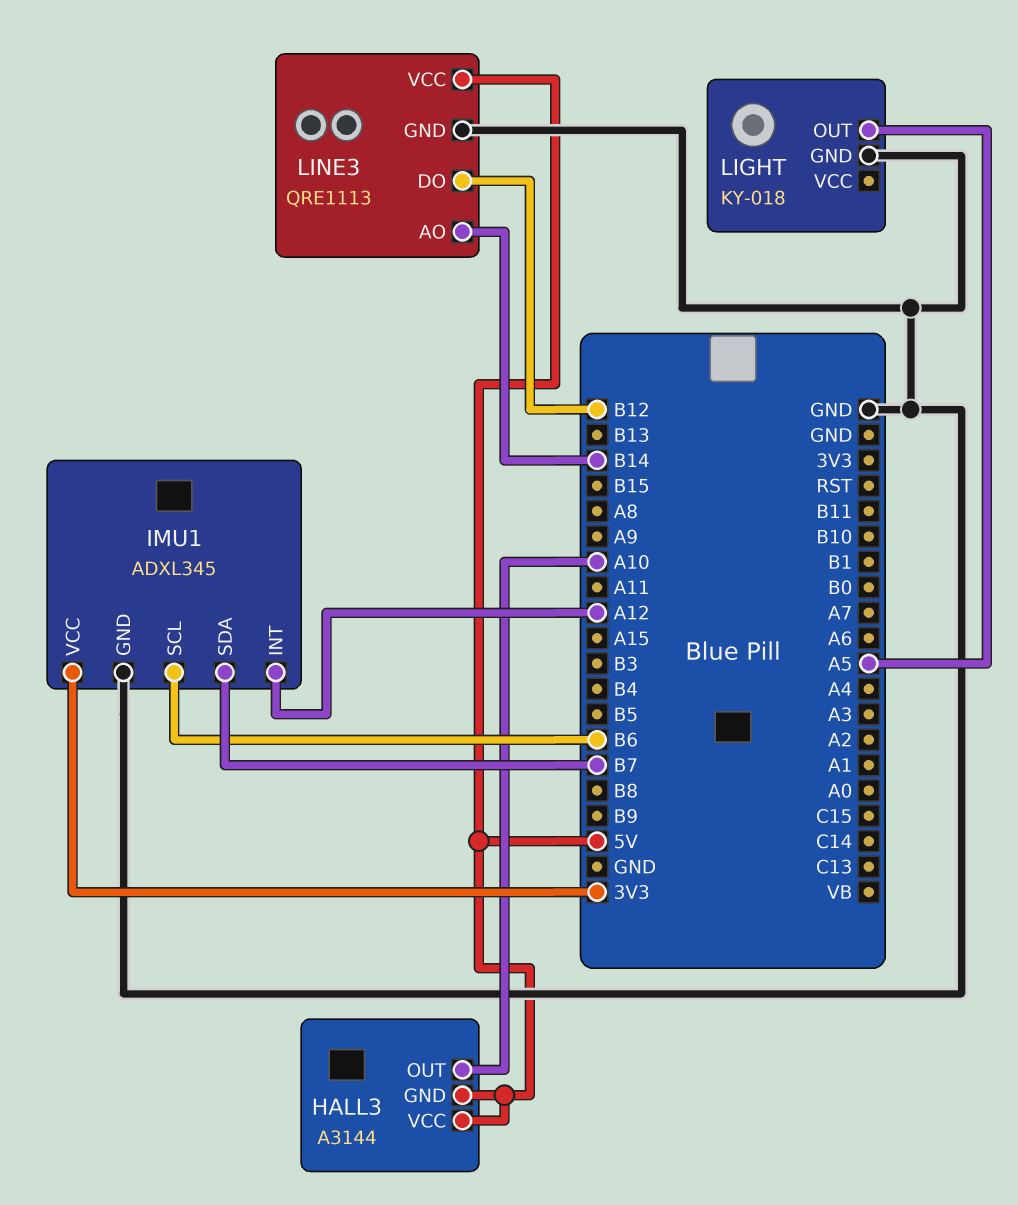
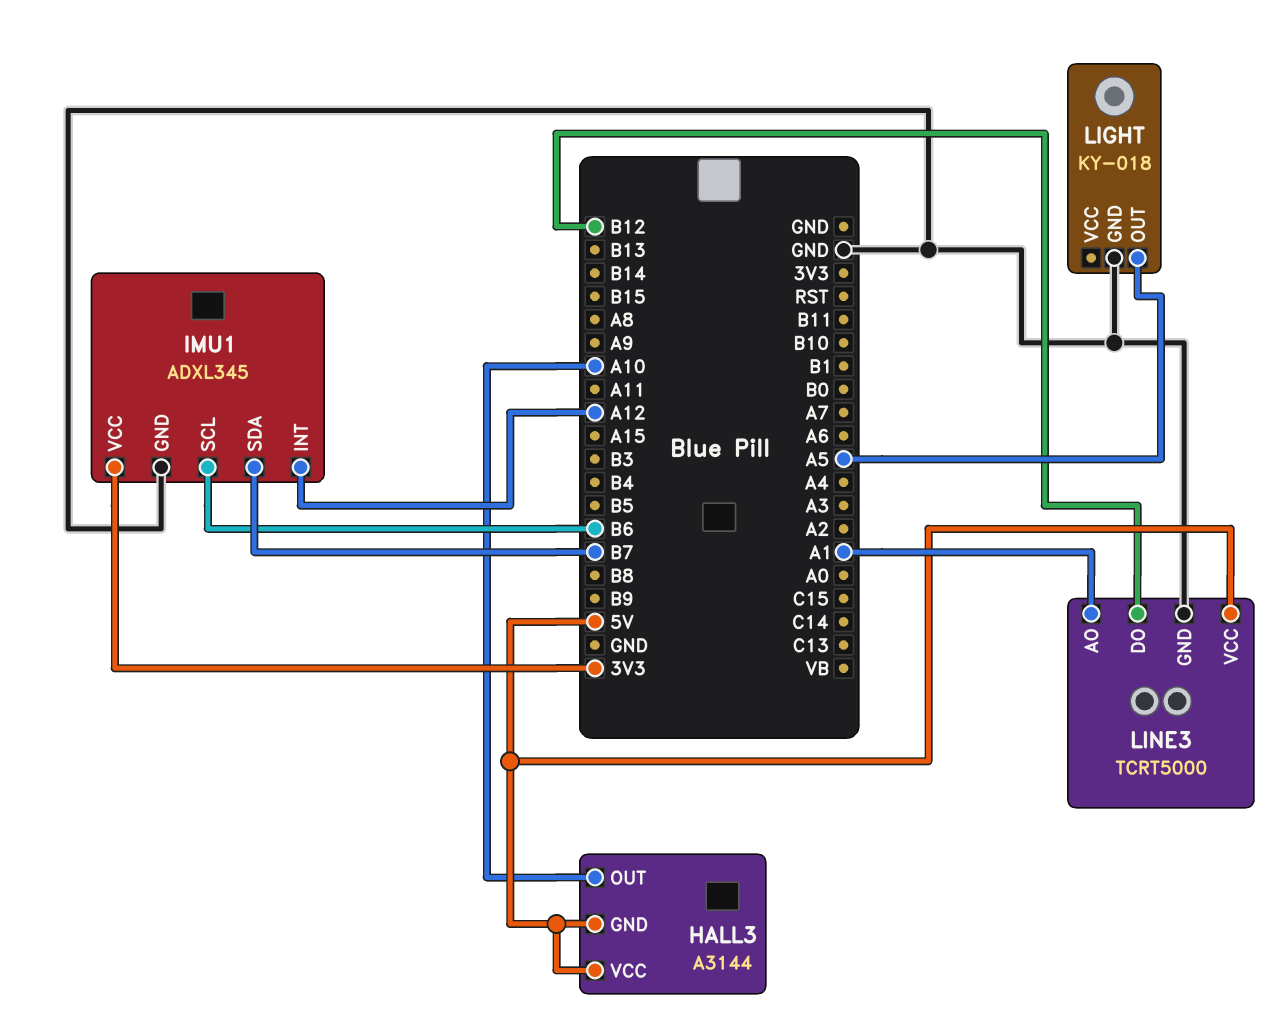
LINE3: QRE1113 -> TCRT5000
LINE3 pin AO: B14 -> A1

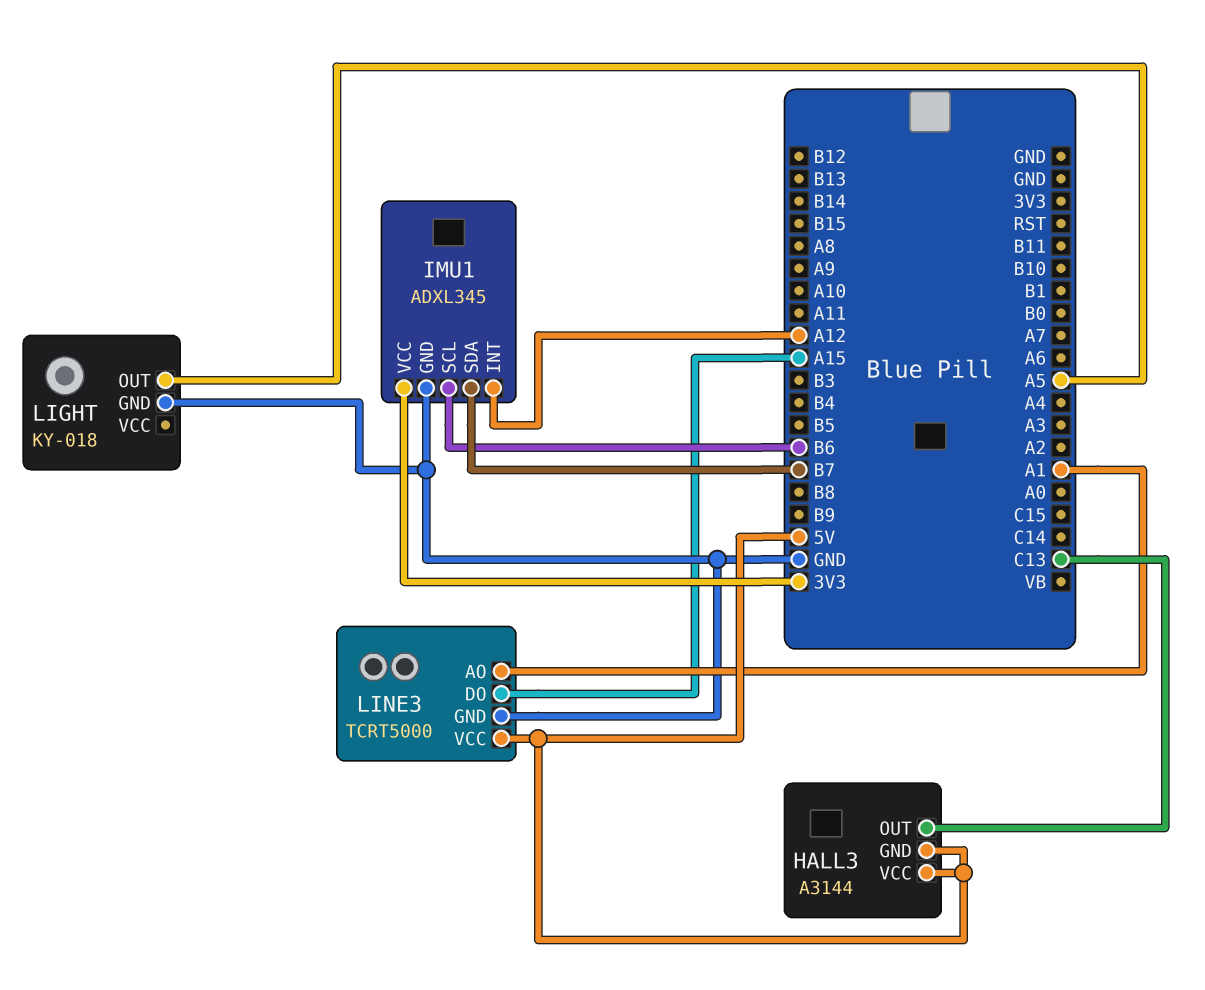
HALL3 pin OUT: A10 -> C13
LINE3 pin DO: B12 -> A15

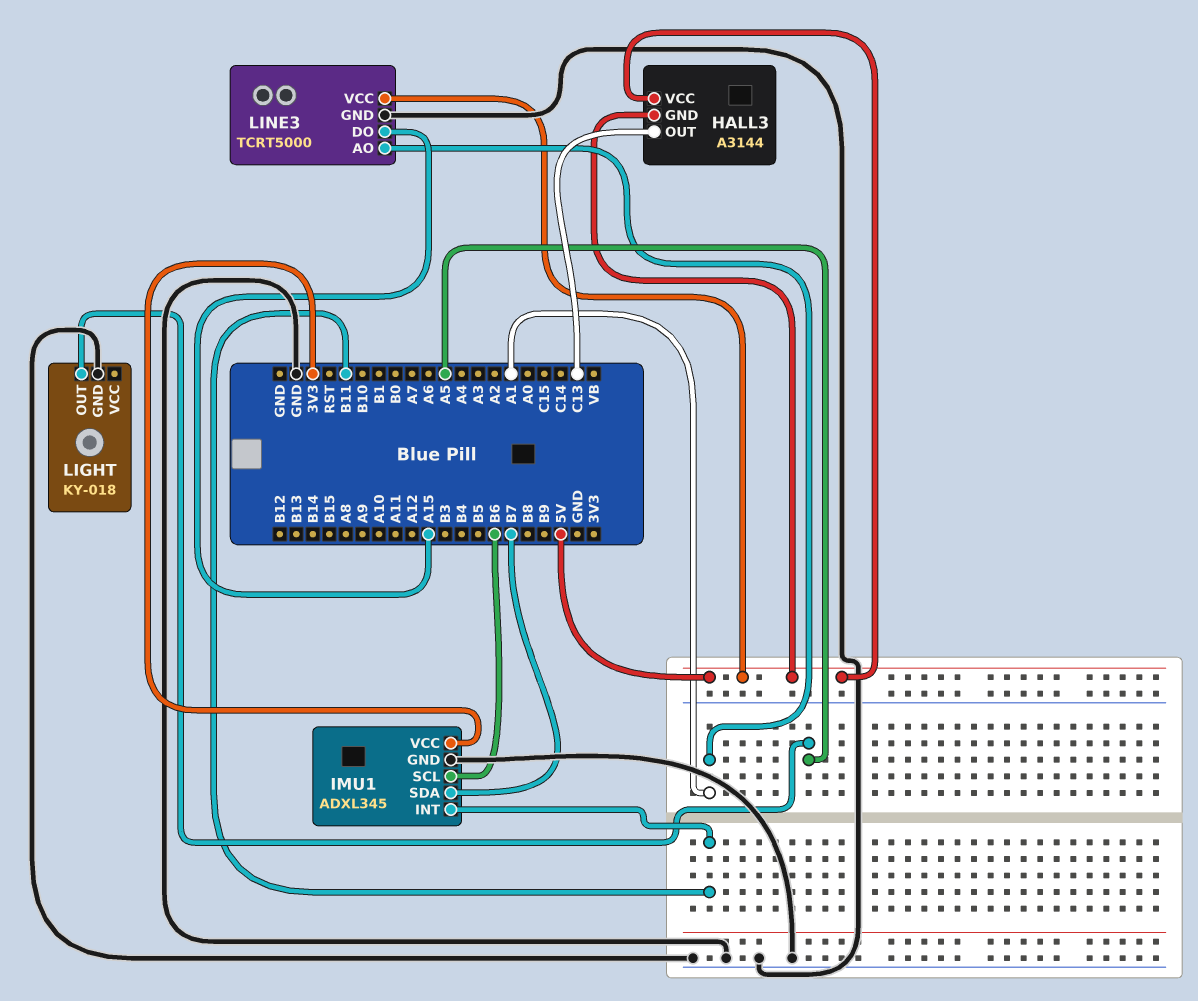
IMU1 pin INT: A12 -> B11

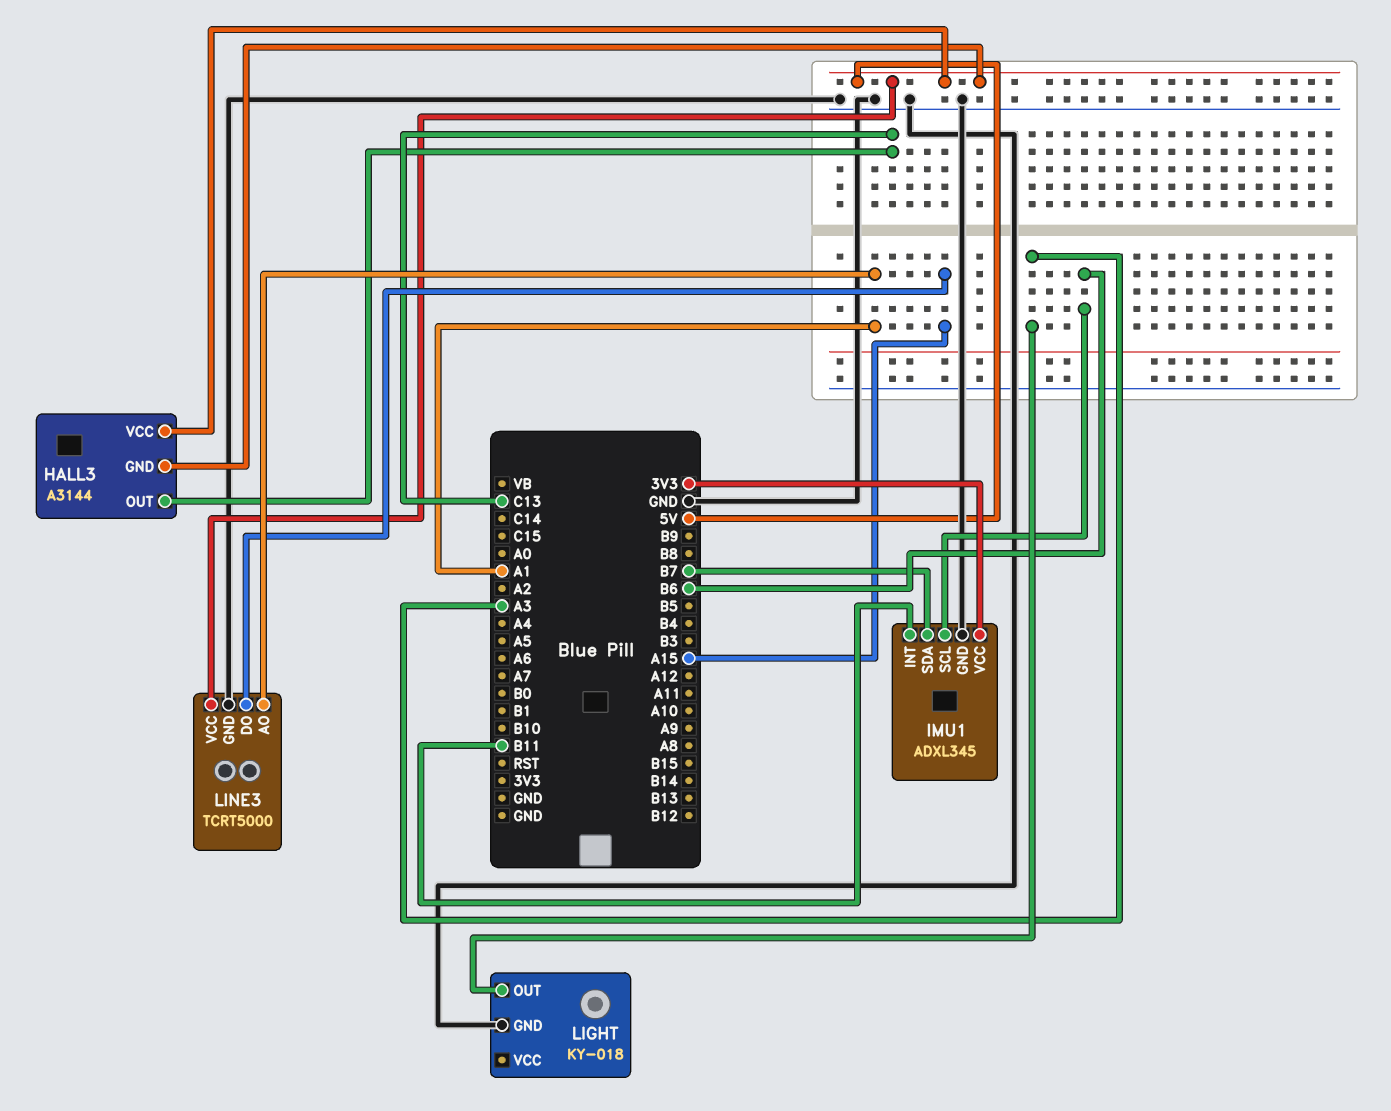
LIGHT pin OUT: A5 -> A3

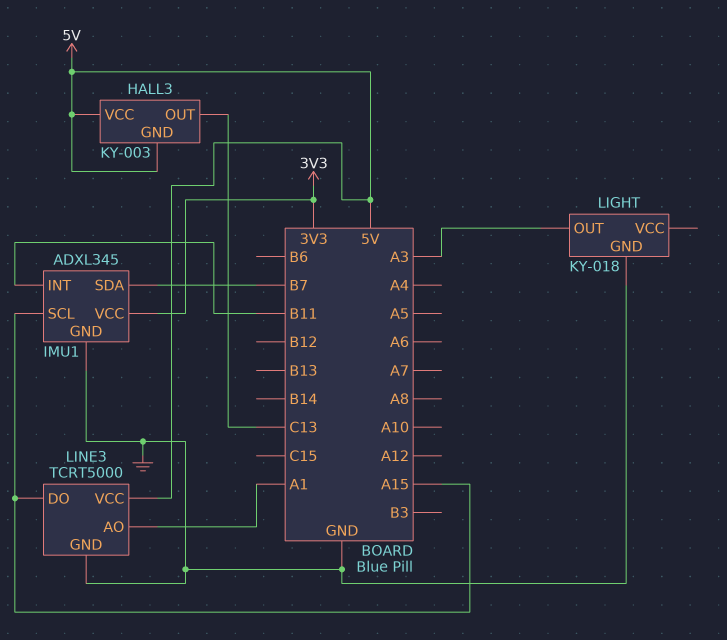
HALL3: A3144 -> KY-003
IMU1 pin SCL: B6 -> A15

